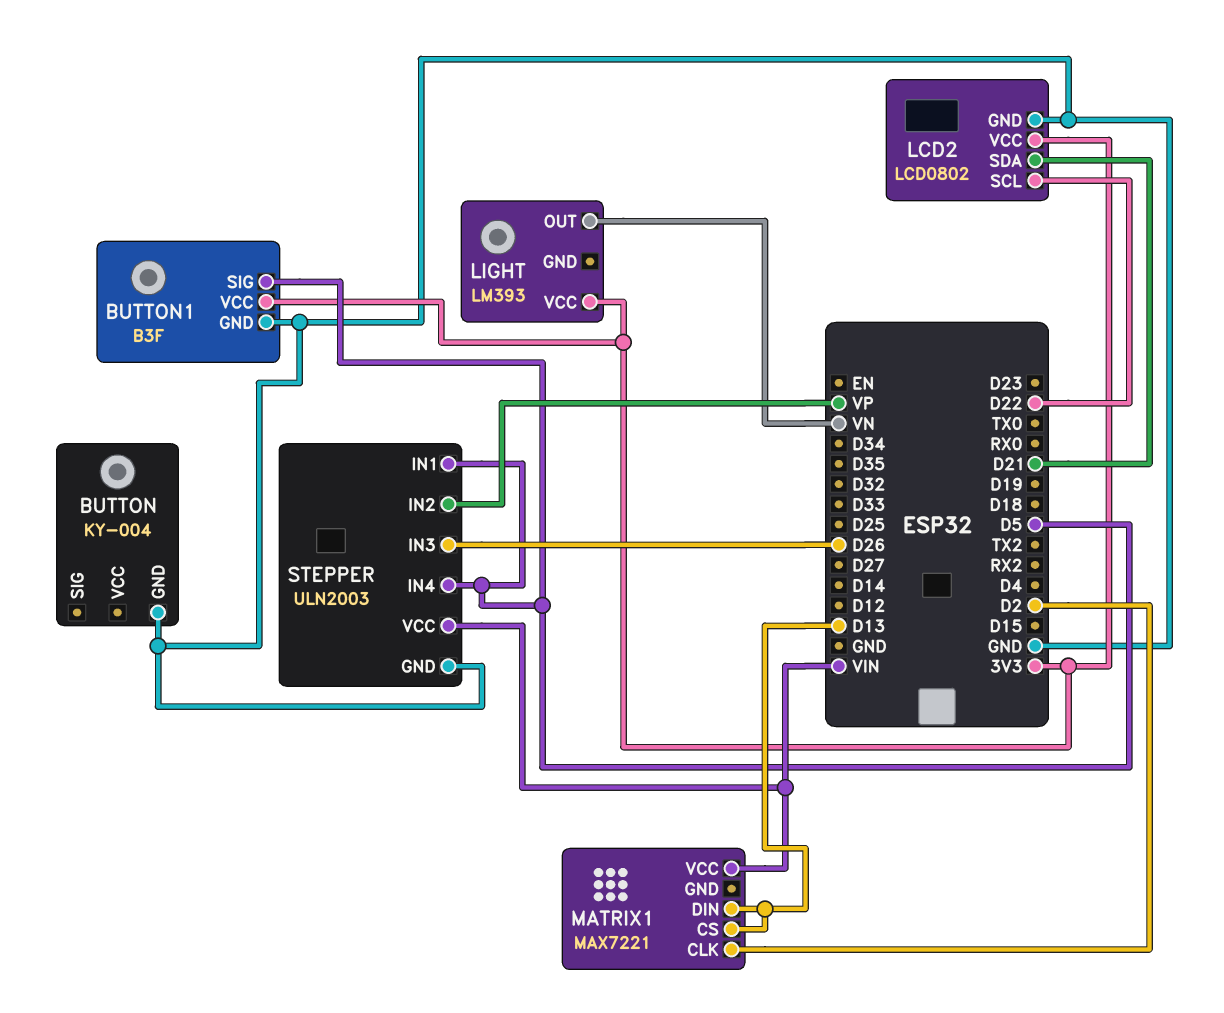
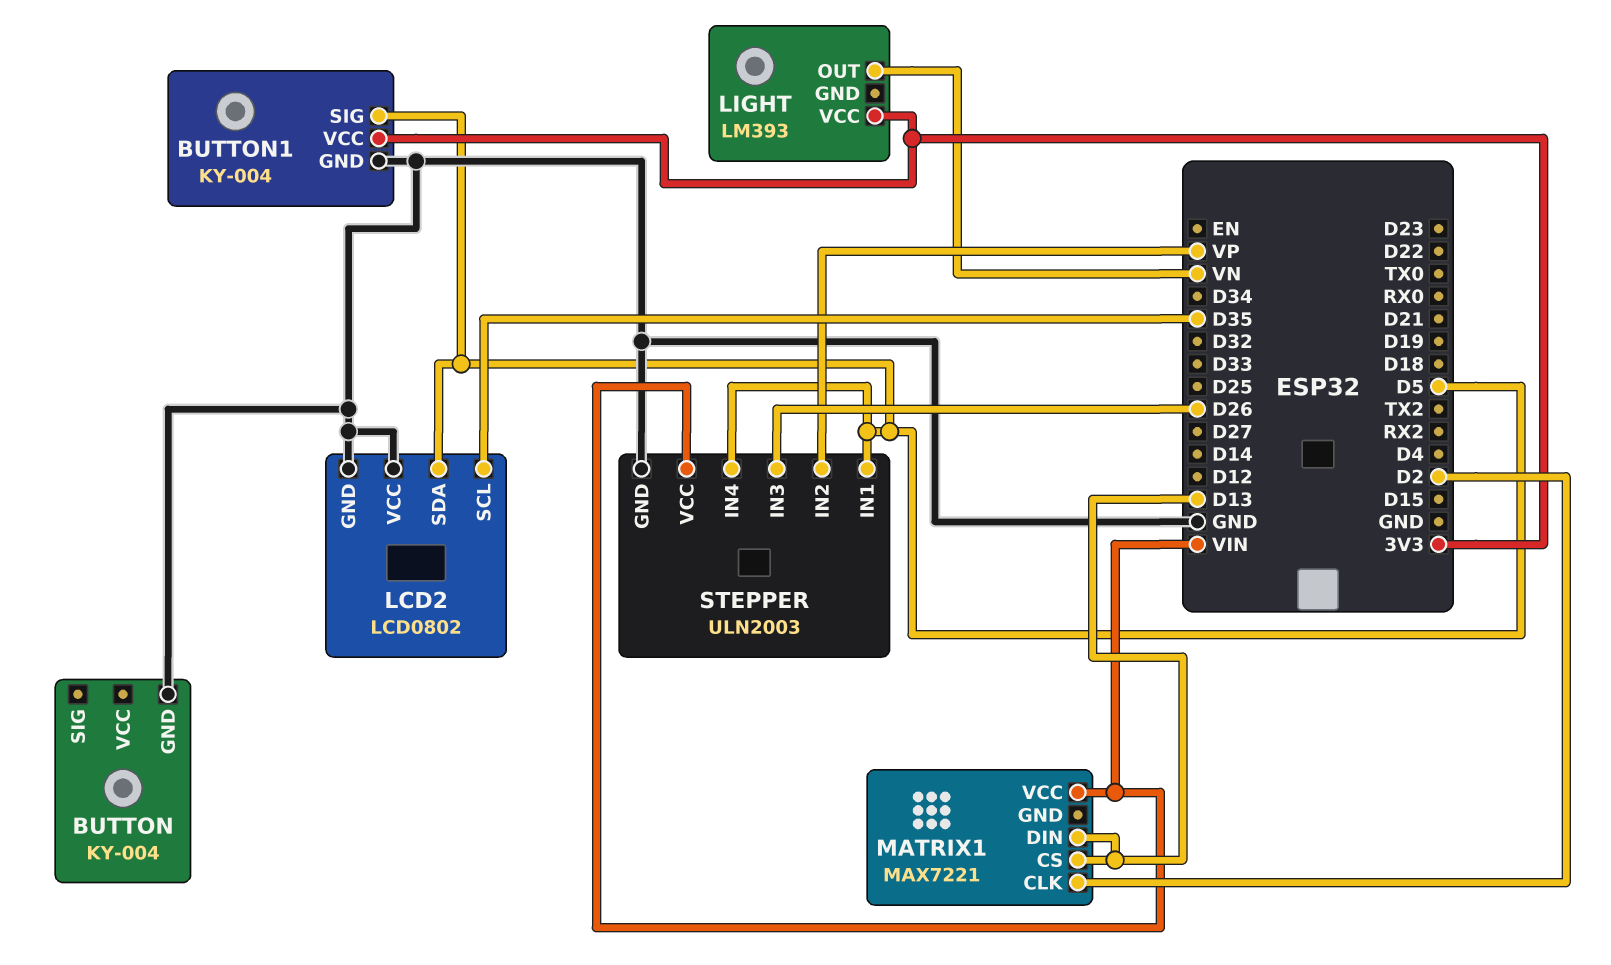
BUTTON1: B3F -> KY-004
LCD2 pin SCL: D22 -> D35
LCD2 pin SDA: D21 -> D5
LCD2 pin VCC: 3V3 -> GND

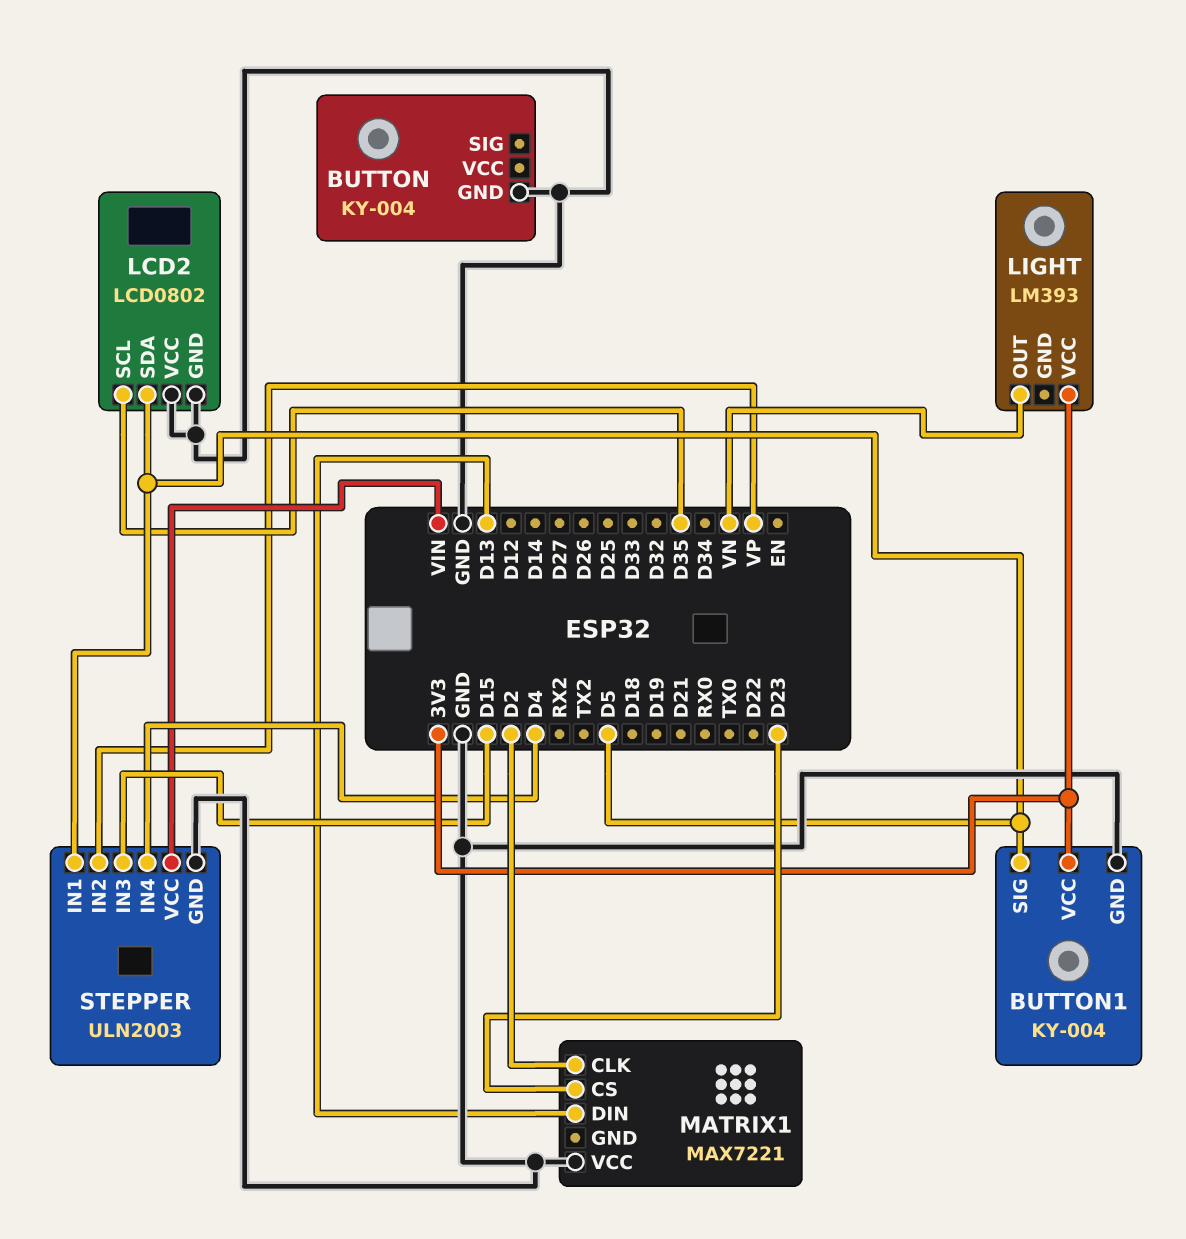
MATRIX1 pin CS: D13 -> D23
MATRIX1 pin VCC: VIN -> GND
STEPPER pin IN3: D26 -> D15
STEPPER pin IN4: D5 -> D4

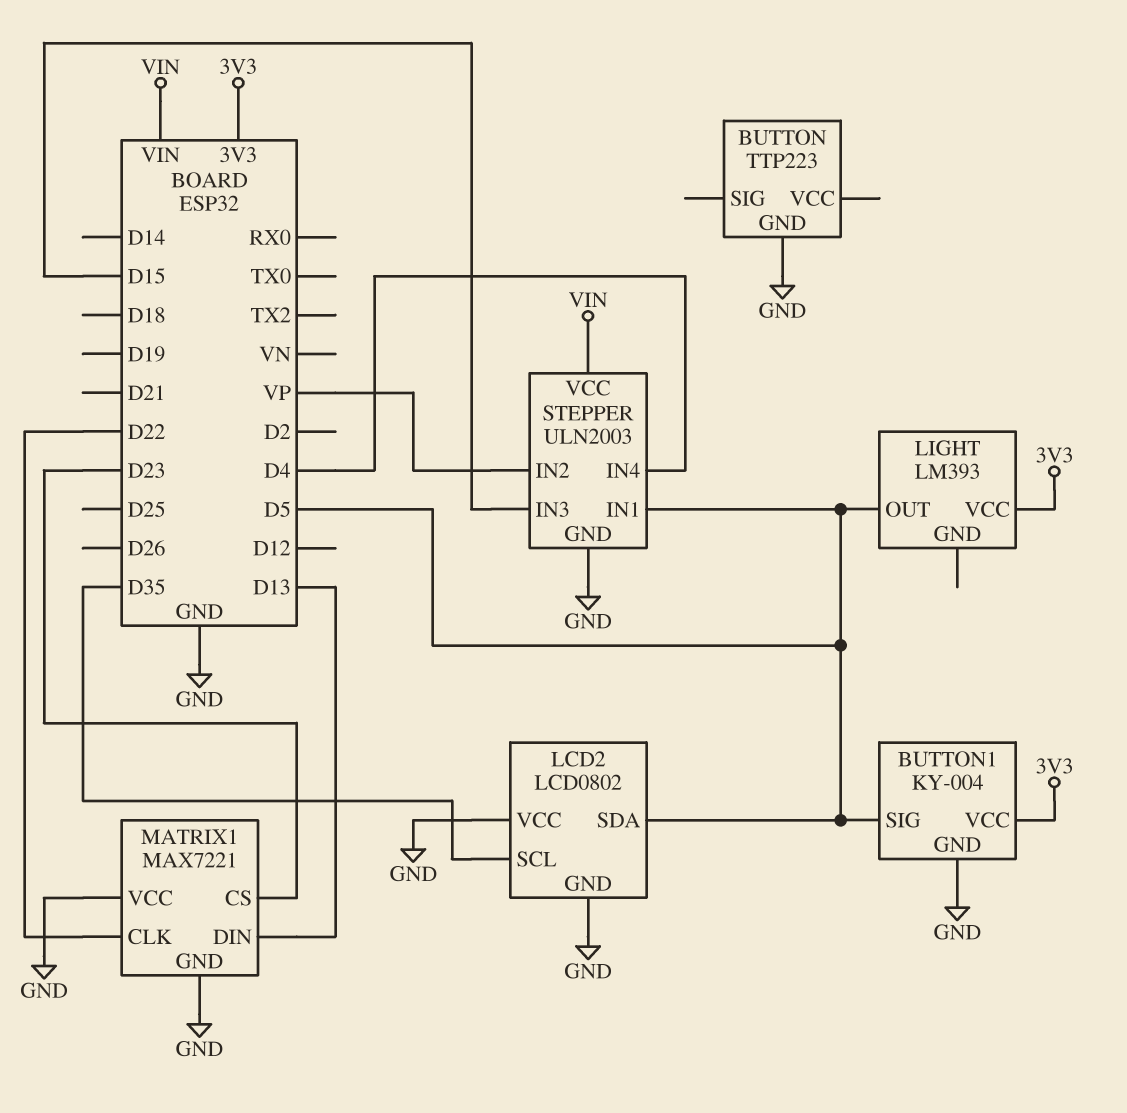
BUTTON: KY-004 -> TTP223
LIGHT pin OUT: VN -> D5
MATRIX1 pin CLK: D2 -> D22
MATRIX1 pin GND: none -> GND

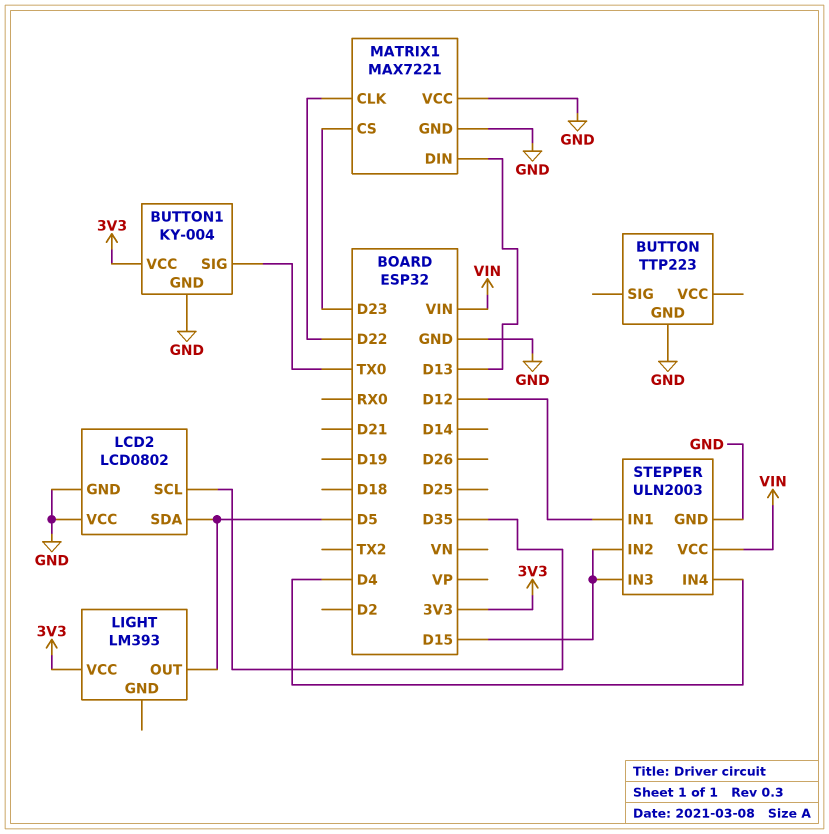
BUTTON1 pin SIG: D5 -> TX0
STEPPER pin IN1: D5 -> D12
STEPPER pin IN2: VP -> D15

